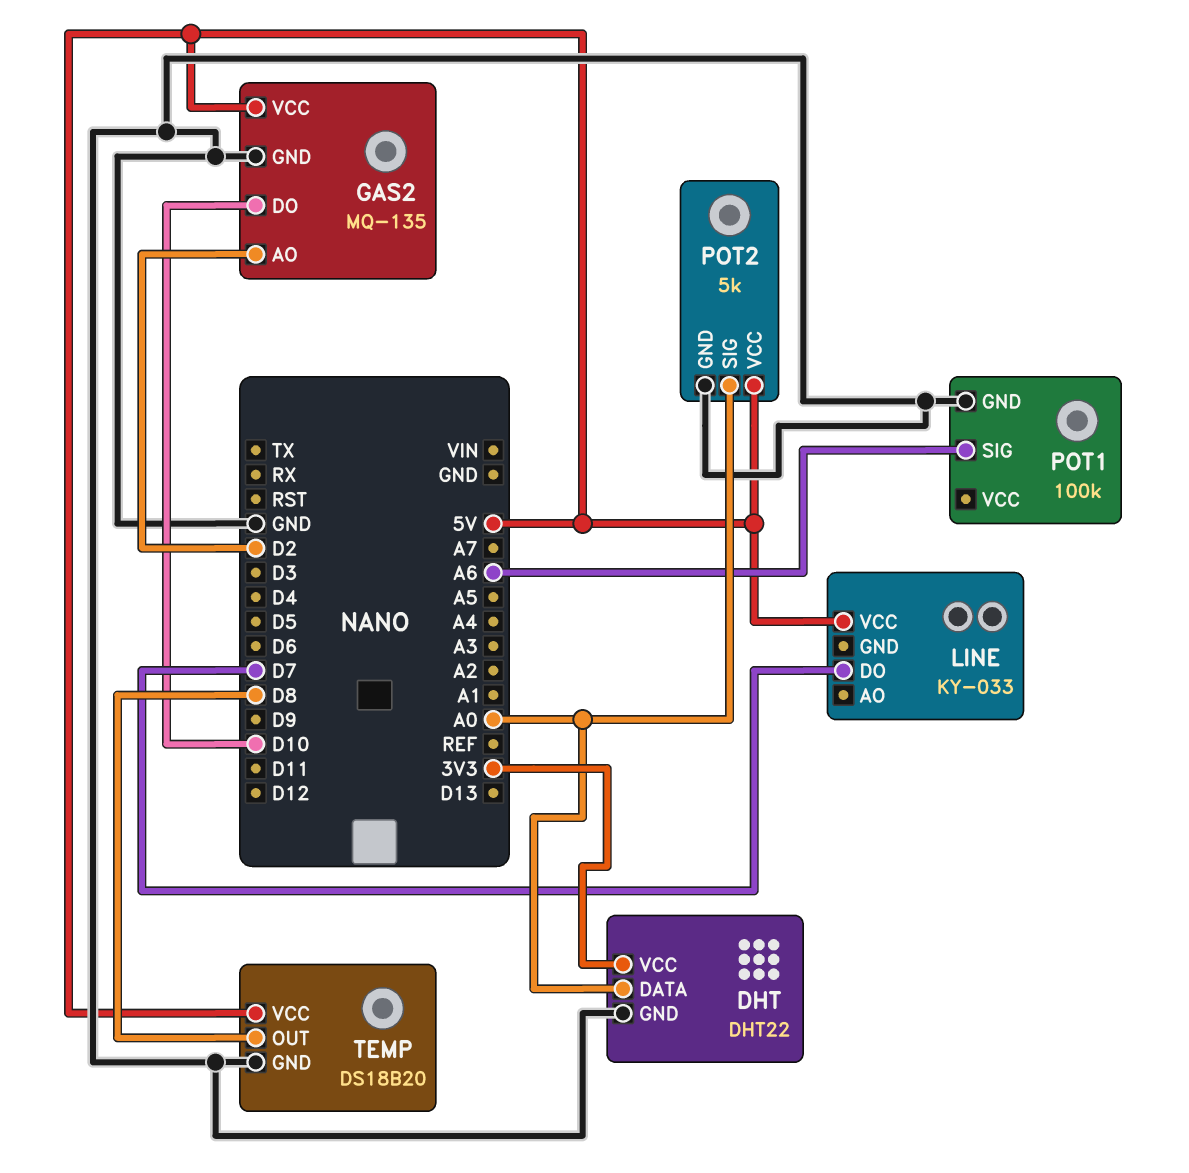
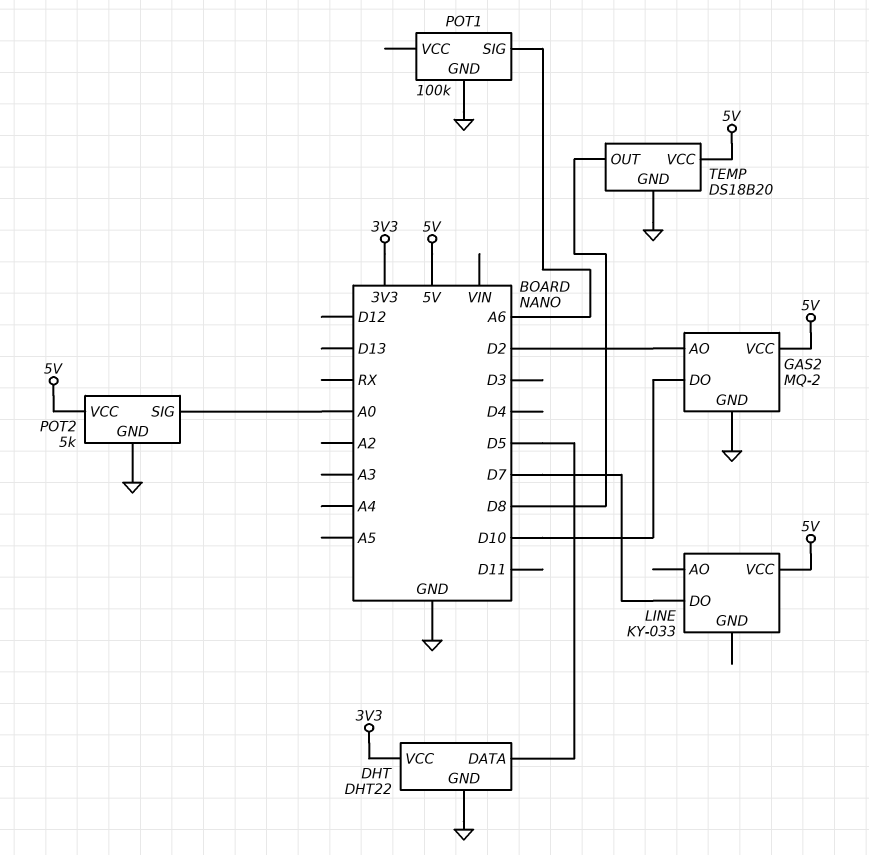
DHT pin DATA: A0 -> D5
GAS2: MQ-135 -> MQ-2

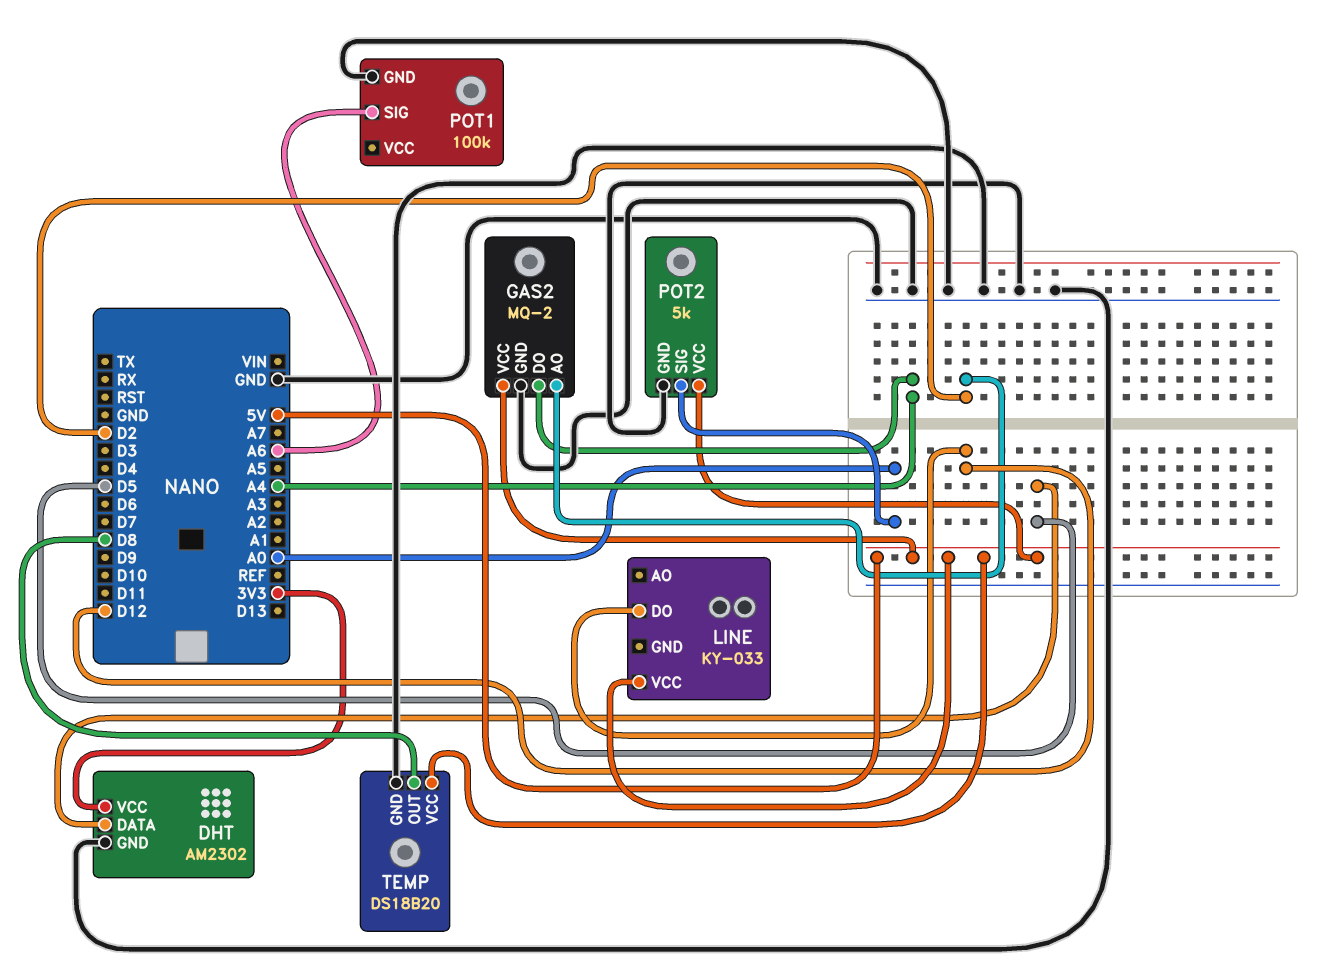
DHT: DHT22 -> AM2302
GAS2 pin DO: D10 -> A4
LINE pin DO: D7 -> D12

